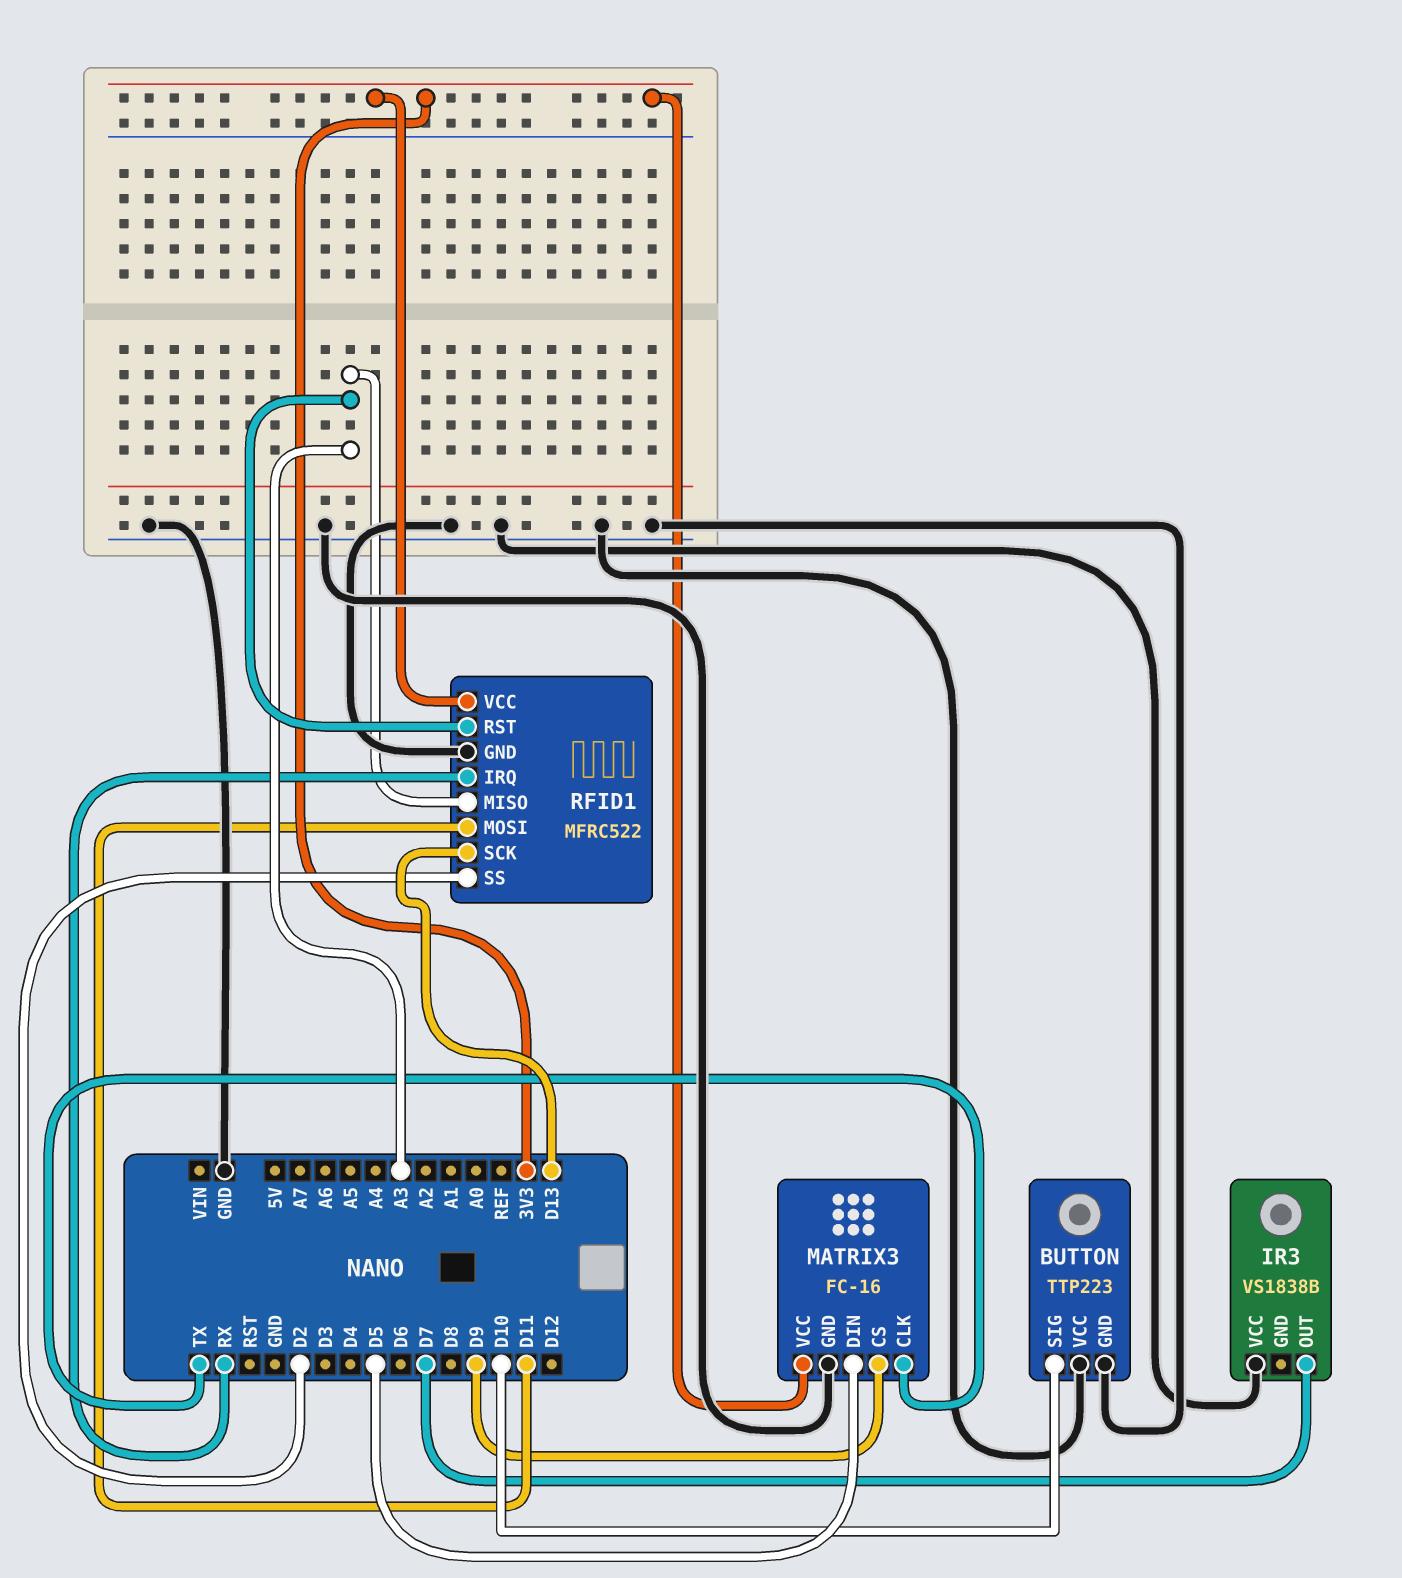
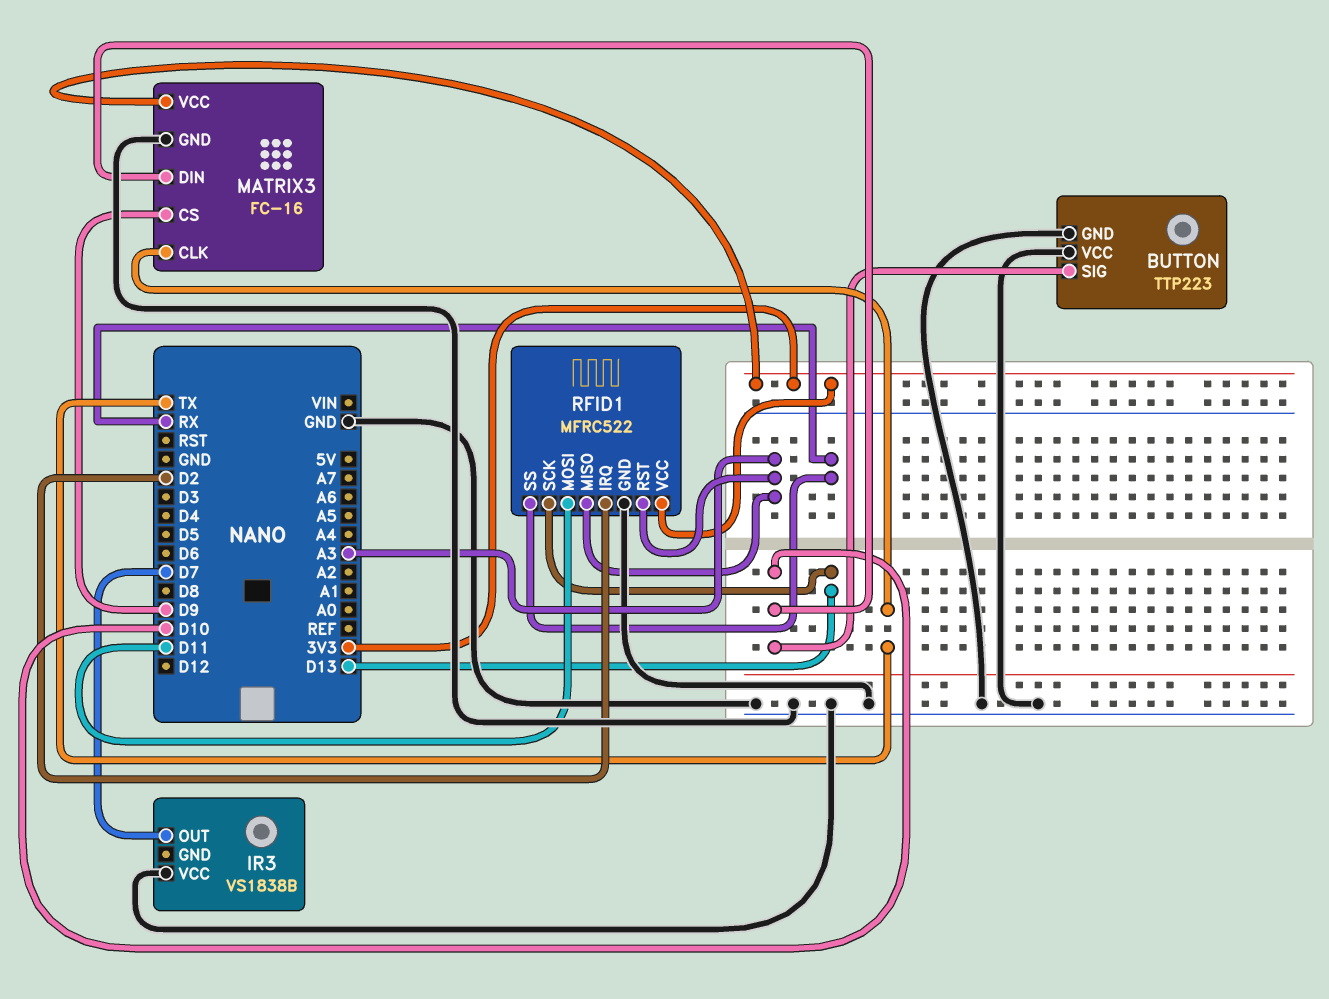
MATRIX3 pin DIN: D5 -> D10
RFID1 pin IRQ: RX -> D2
RFID1 pin SS: D2 -> RX

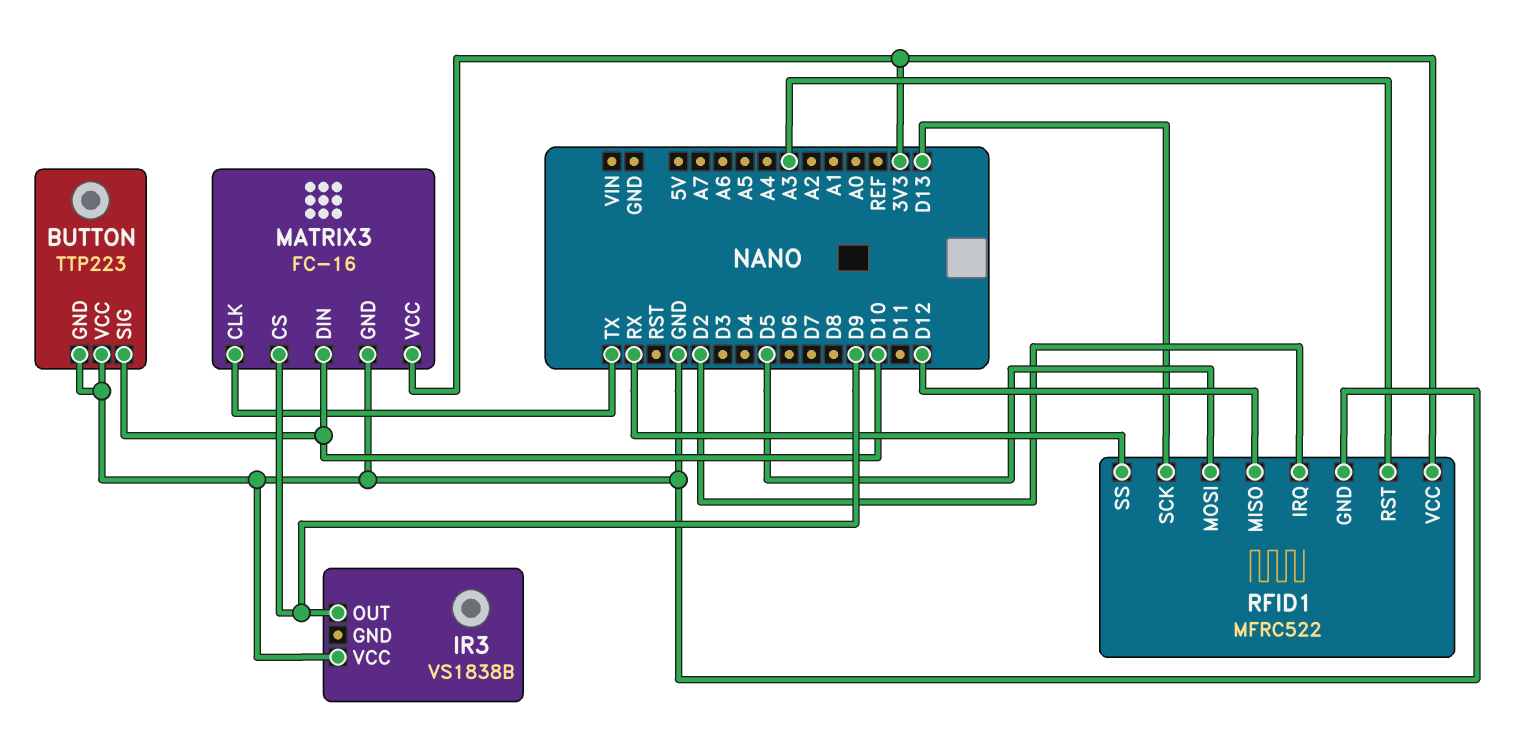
IR3 pin OUT: D7 -> D9
RFID1 pin MISO: A3 -> D12
RFID1 pin MOSI: D11 -> D5

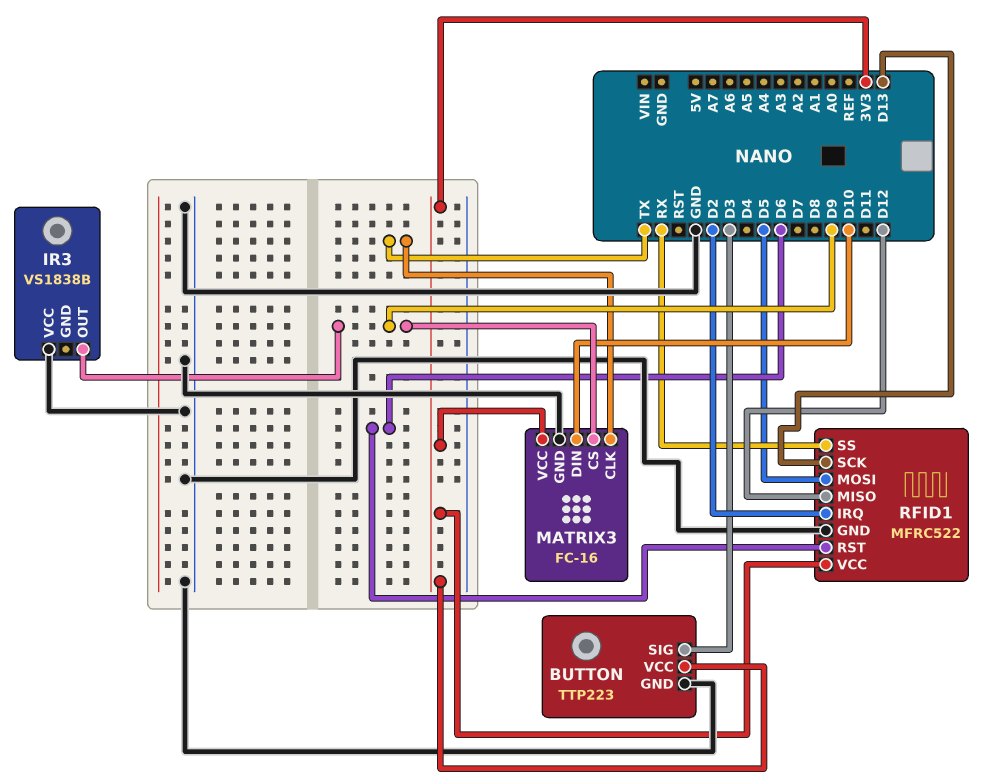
BUTTON pin SIG: D10 -> D3
BUTTON pin VCC: GND -> 3V3
RFID1 pin RST: A3 -> D6

